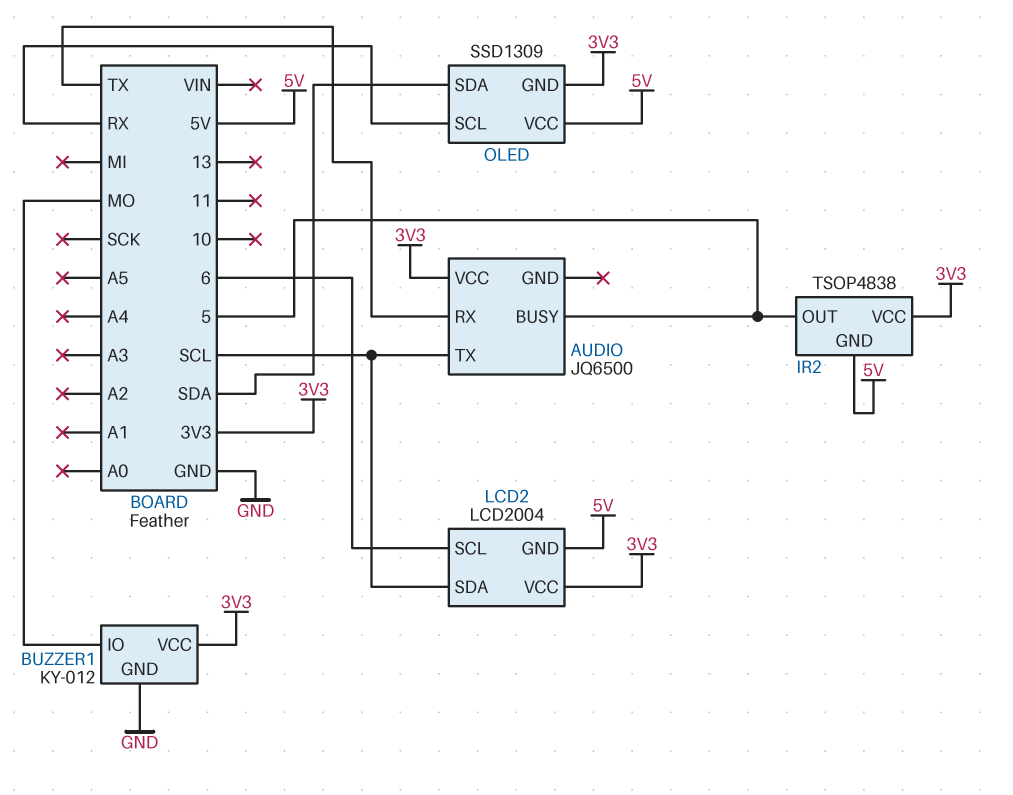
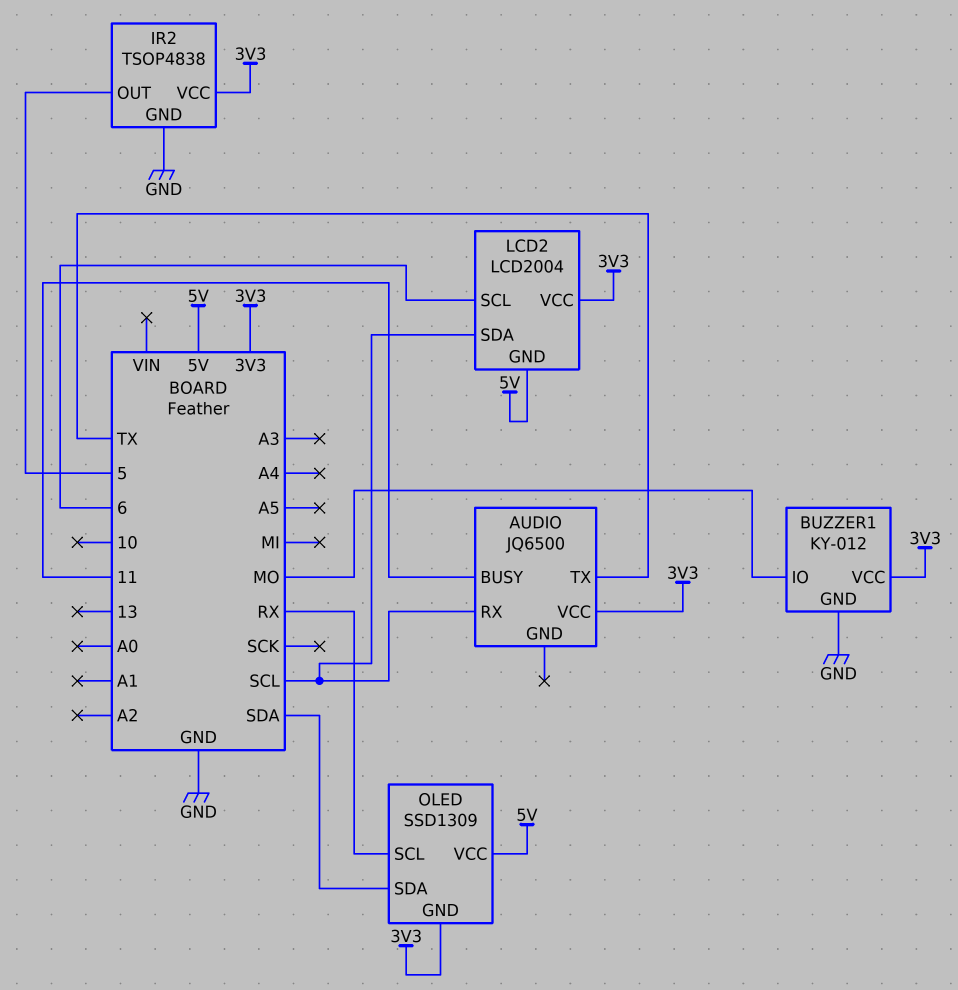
AUDIO pin BUSY: 5 -> 11
AUDIO pin RX: TX -> SCL
AUDIO pin TX: SCL -> TX
IR2 pin GND: 5V -> GND

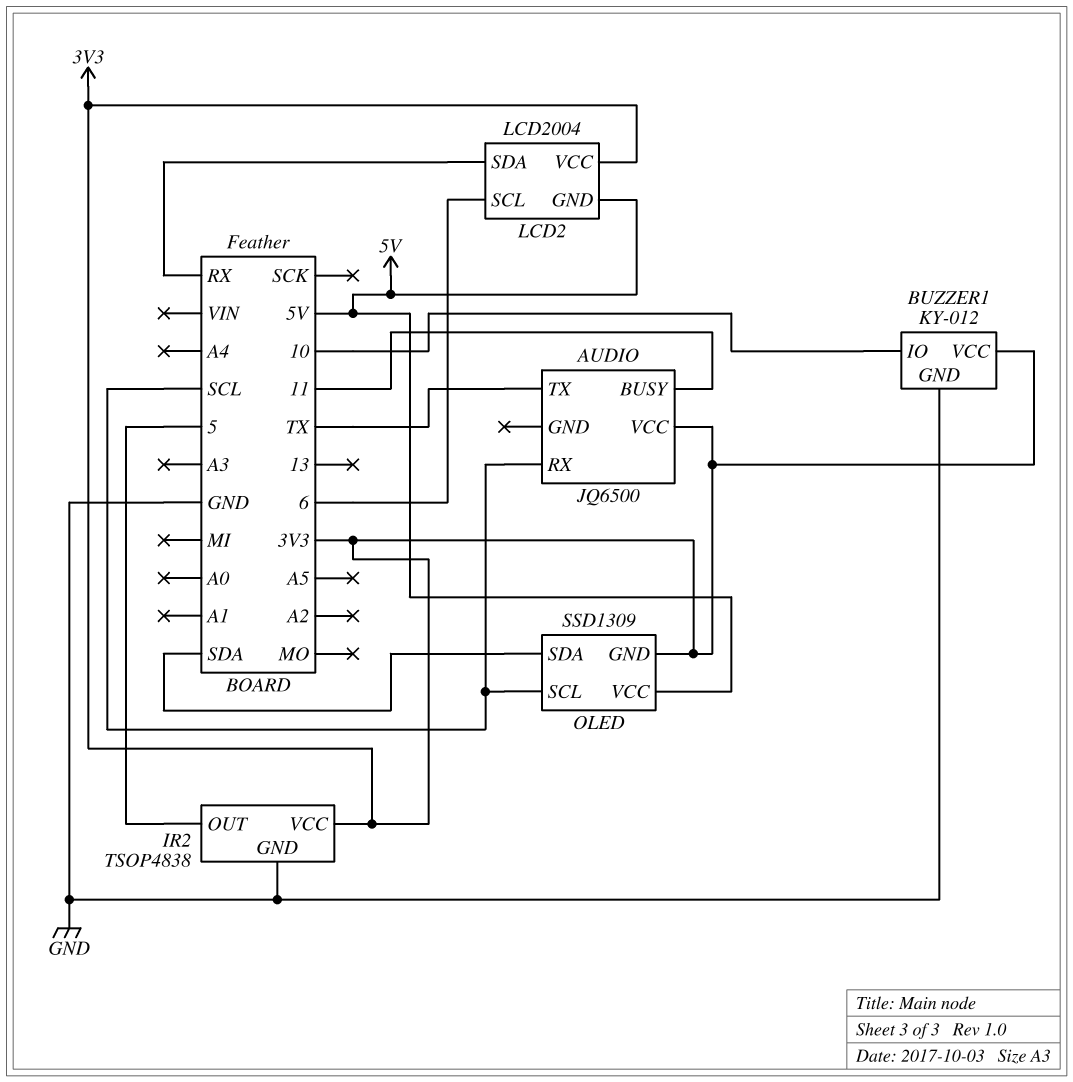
BUZZER1 pin IO: MO -> 10
LCD2 pin SDA: SCL -> RX
OLED pin SCL: RX -> SCL

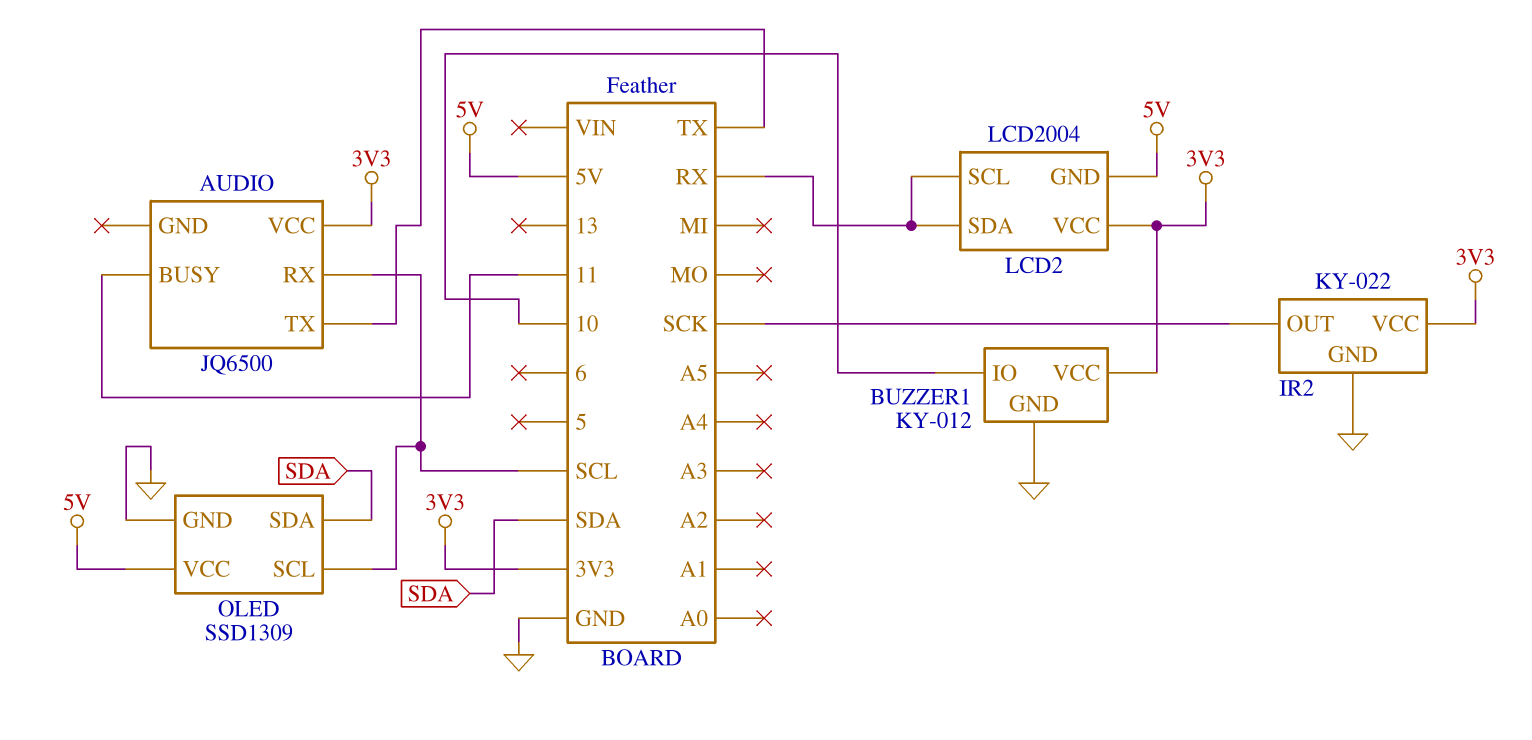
IR2: TSOP4838 -> KY-022
IR2 pin OUT: 5 -> SCK
LCD2 pin SCL: 6 -> RX
OLED pin GND: 3V3 -> GND

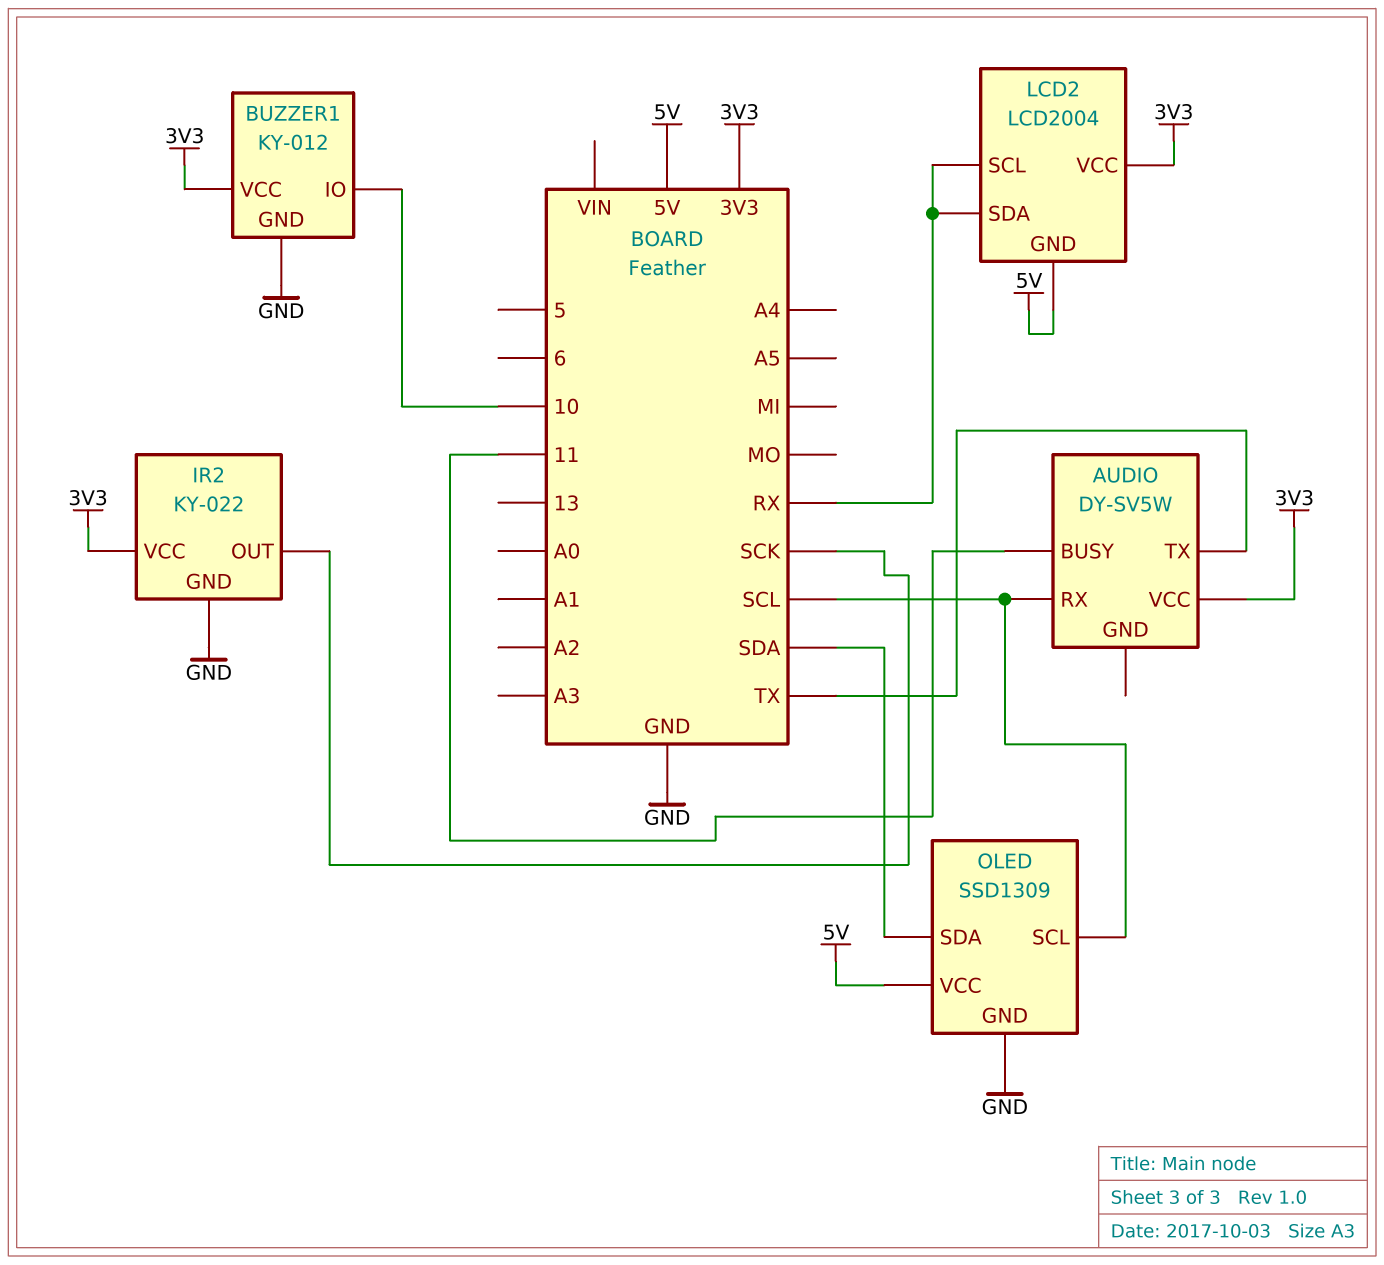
AUDIO: JQ6500 -> DY-SV5W

